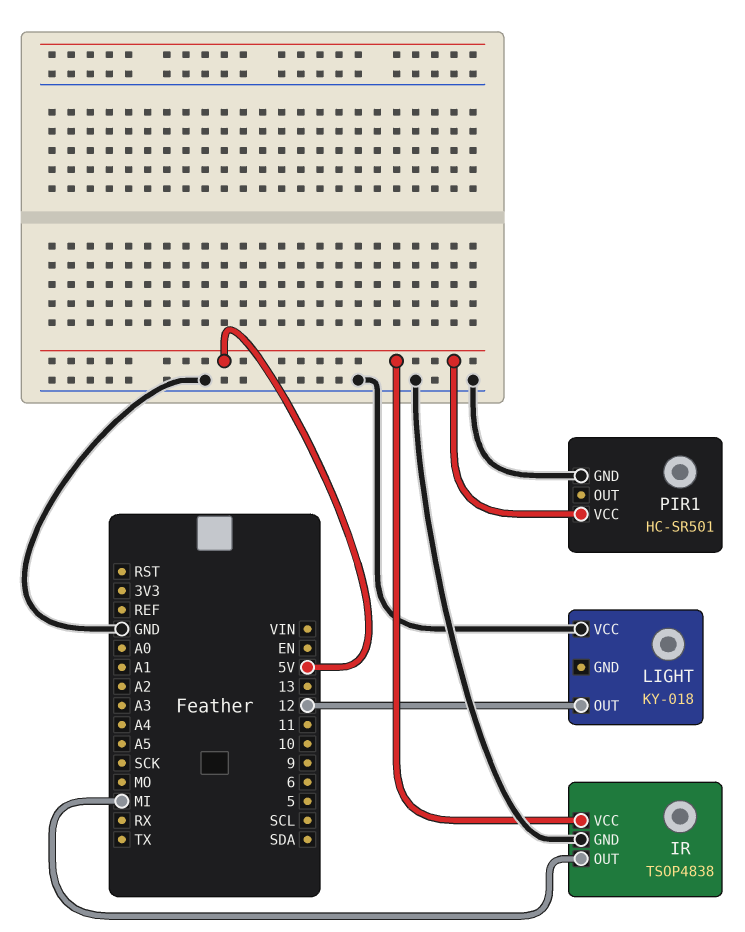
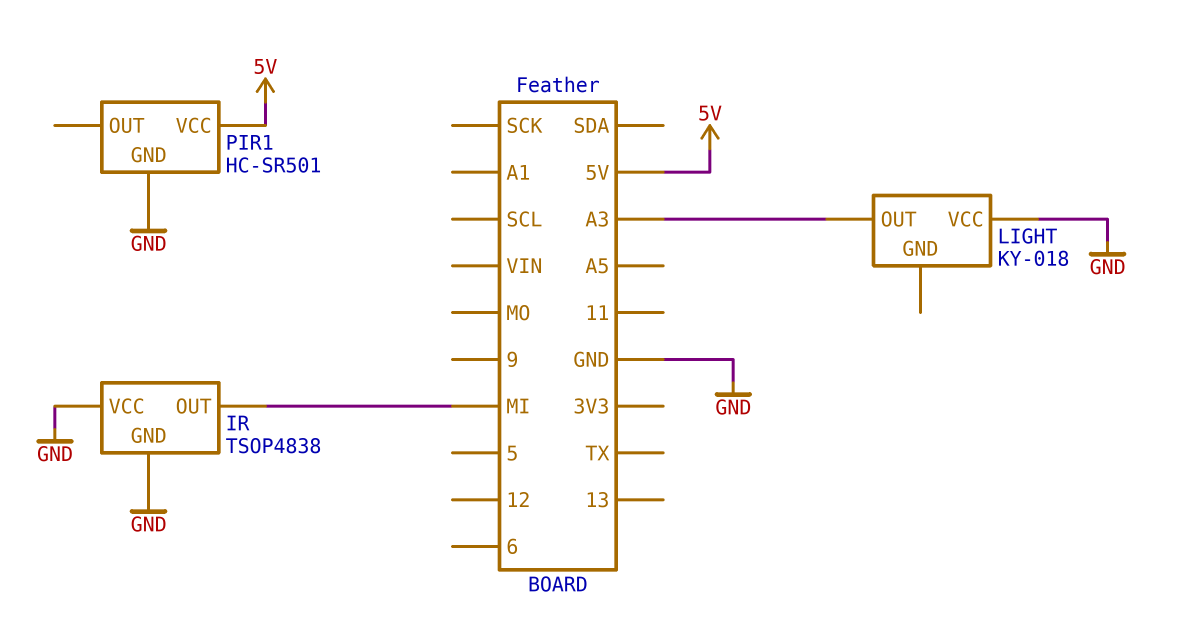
IR pin VCC: 5V -> GND
LIGHT pin OUT: 12 -> A3

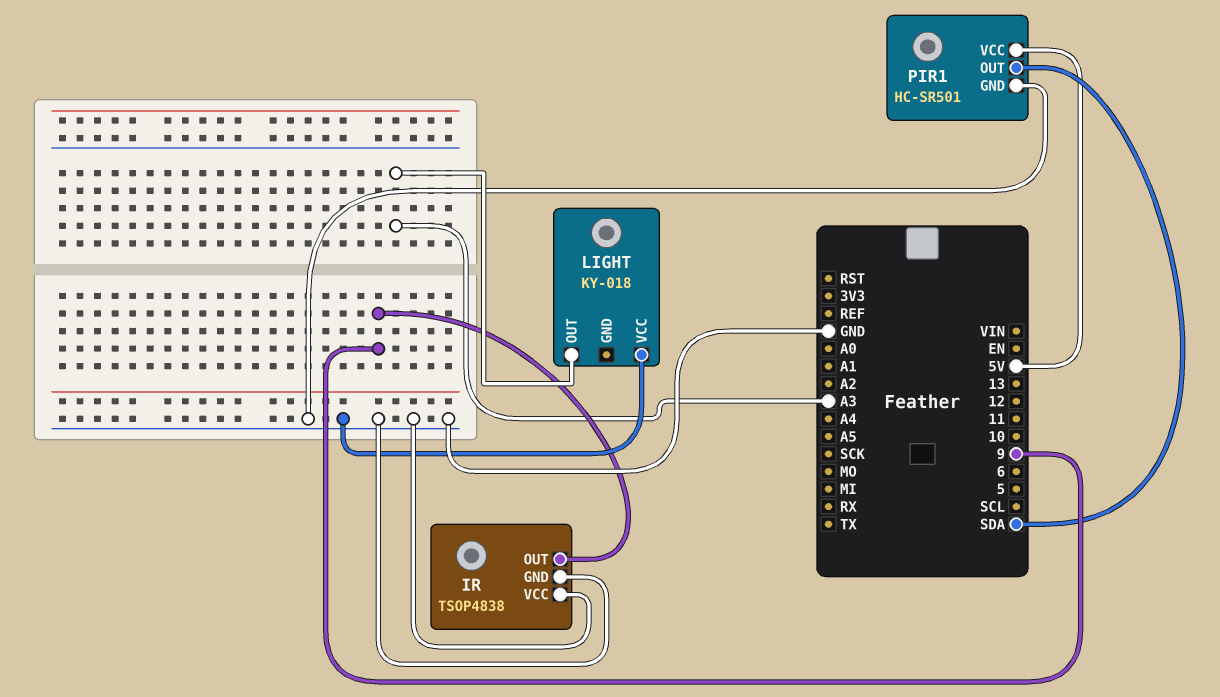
IR pin OUT: MI -> 9
PIR1 pin OUT: none -> SDA

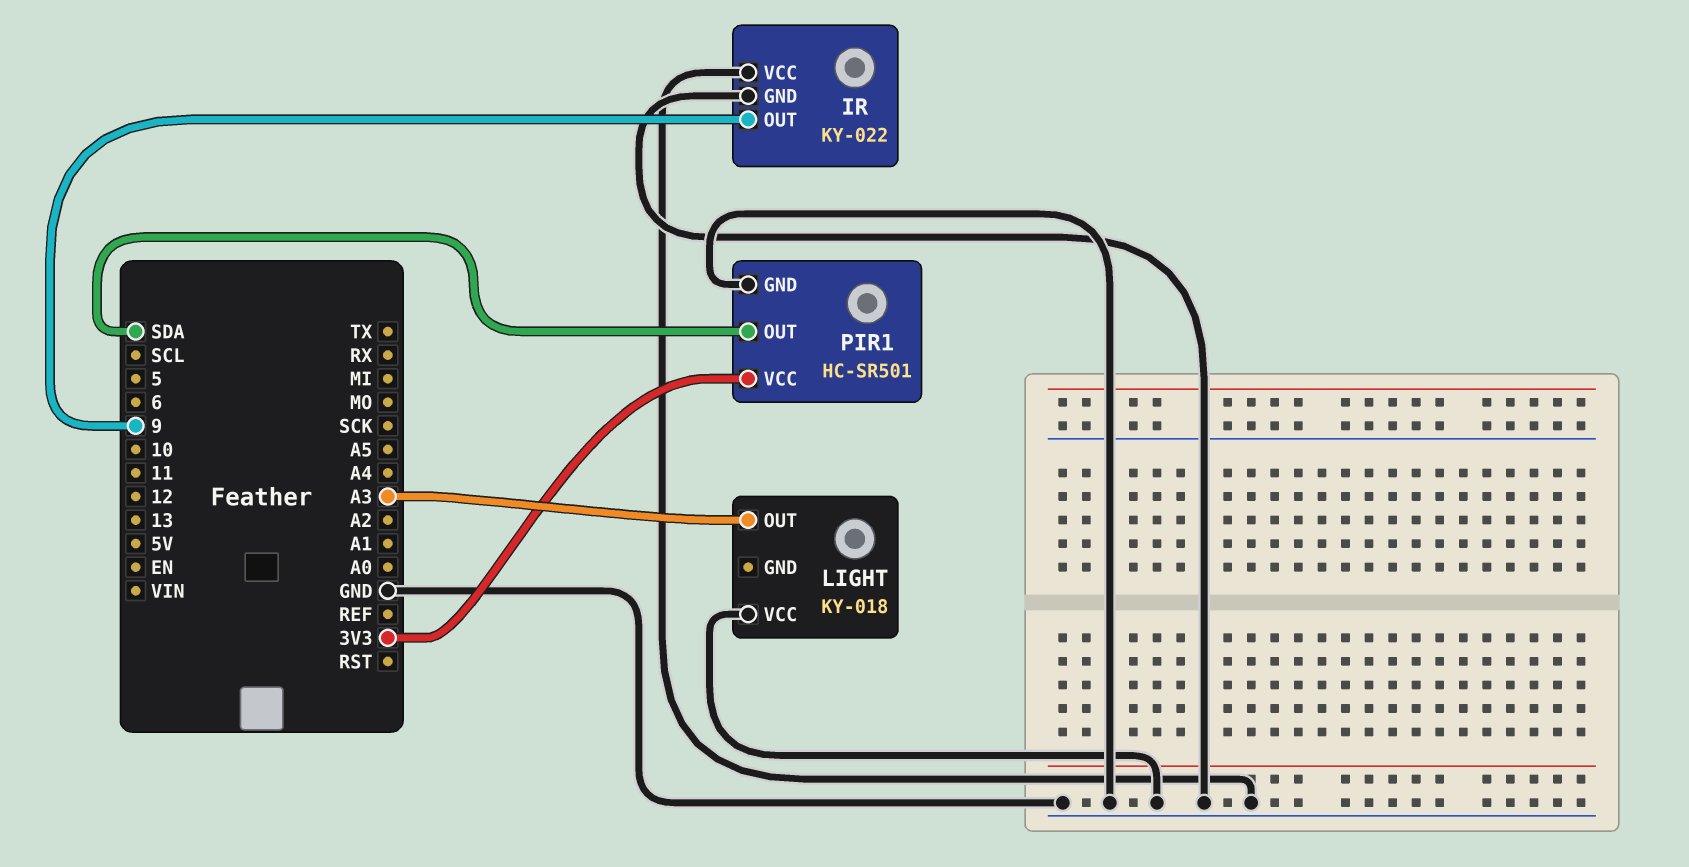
IR: TSOP4838 -> KY-022
PIR1 pin VCC: 5V -> 3V3

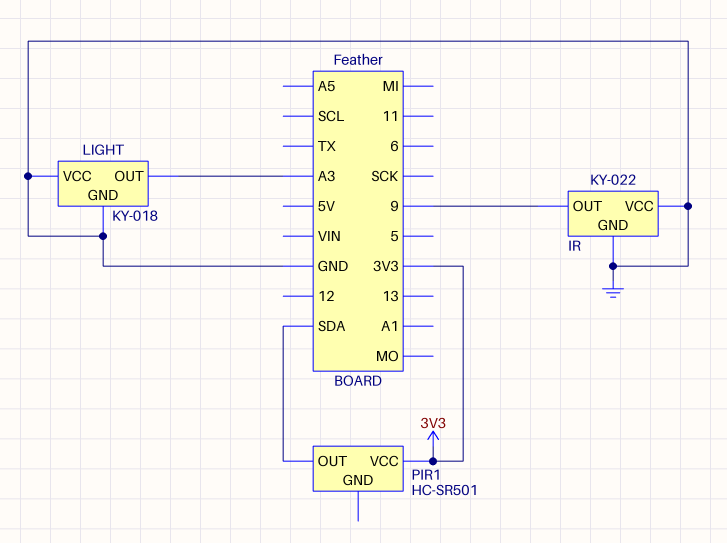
LIGHT pin GND: none -> GND
PIR1 pin GND: GND -> none

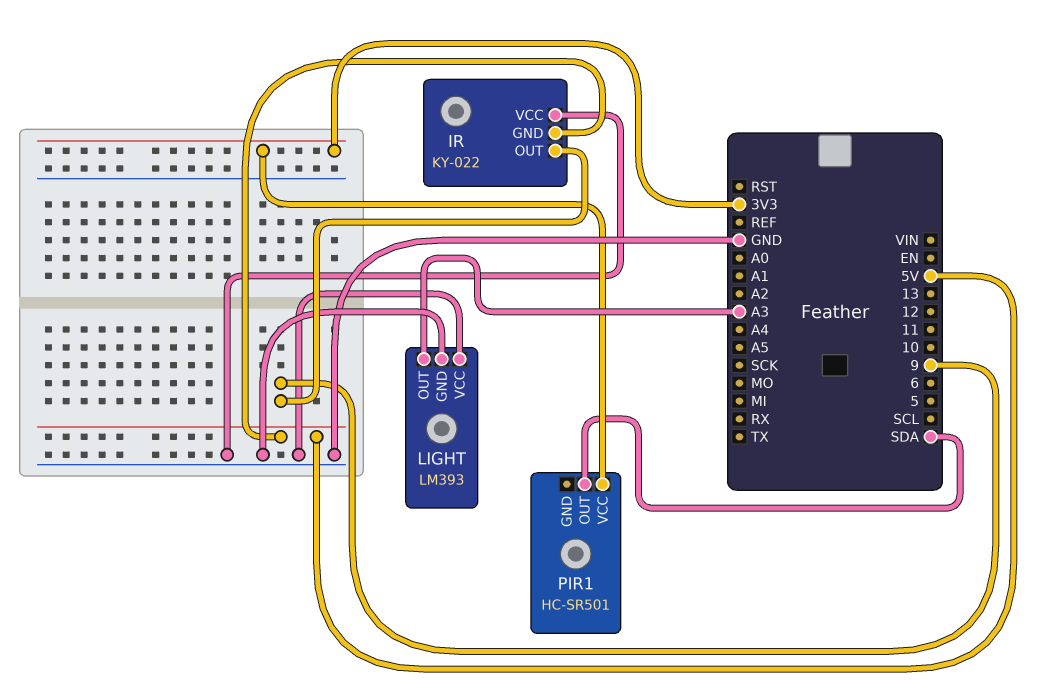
IR pin GND: GND -> 5V
LIGHT: KY-018 -> LM393

